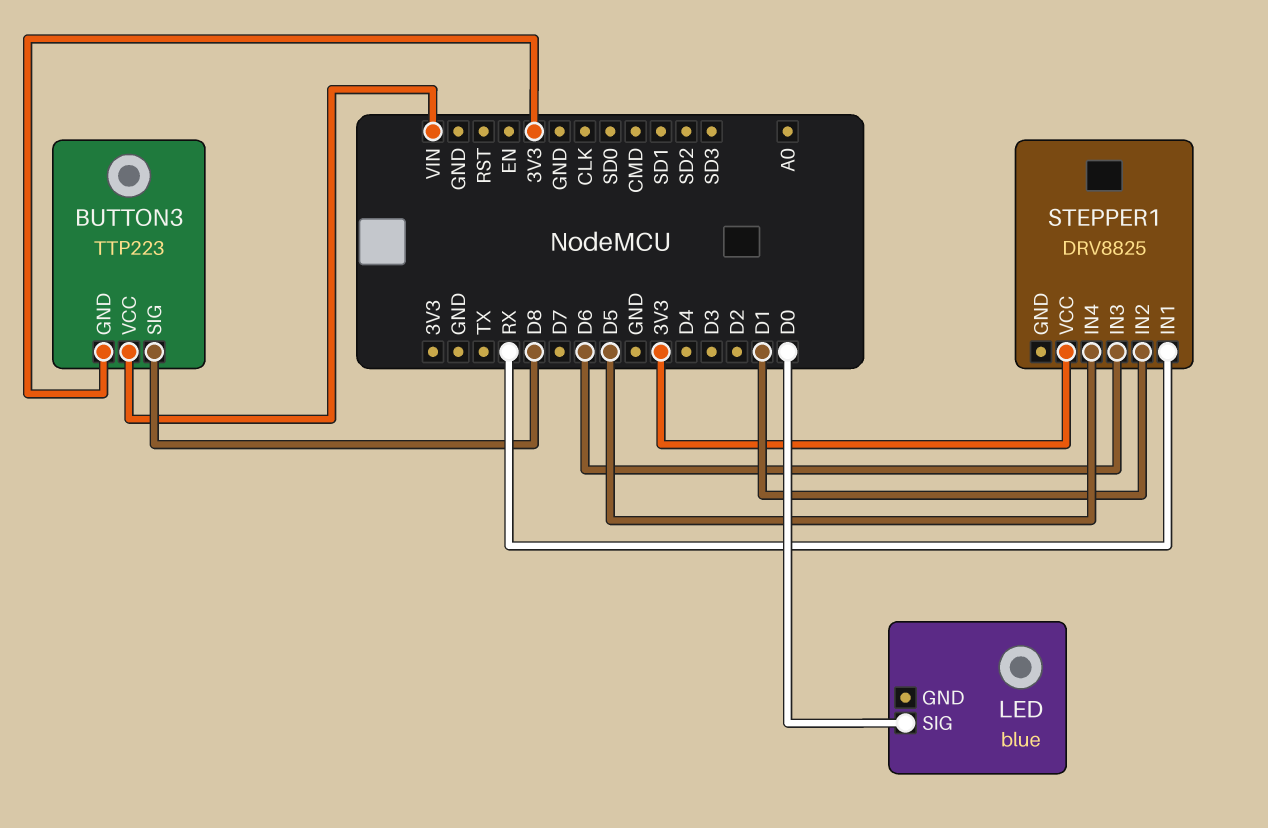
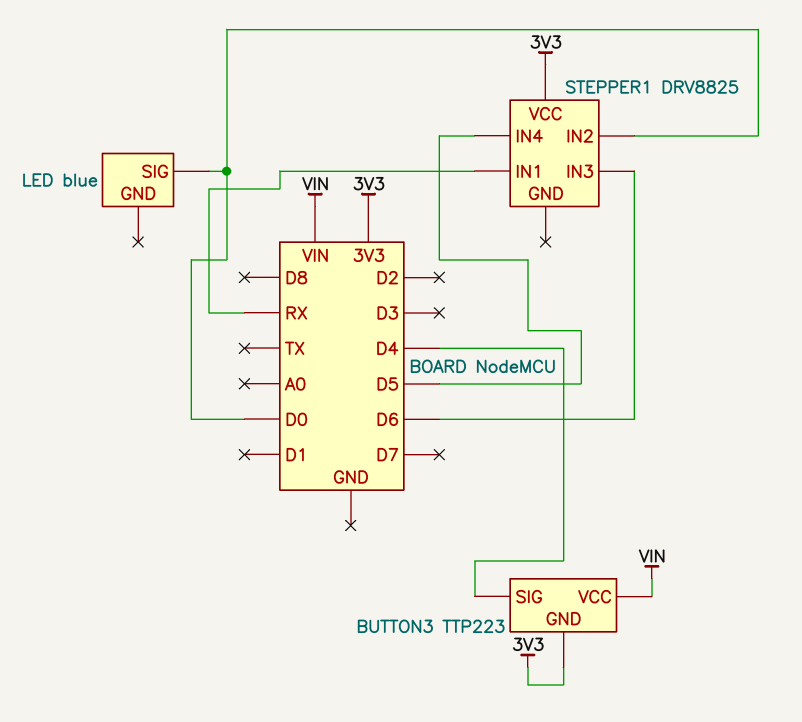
BUTTON3 pin SIG: D8 -> D4
STEPPER1 pin IN2: D1 -> D0

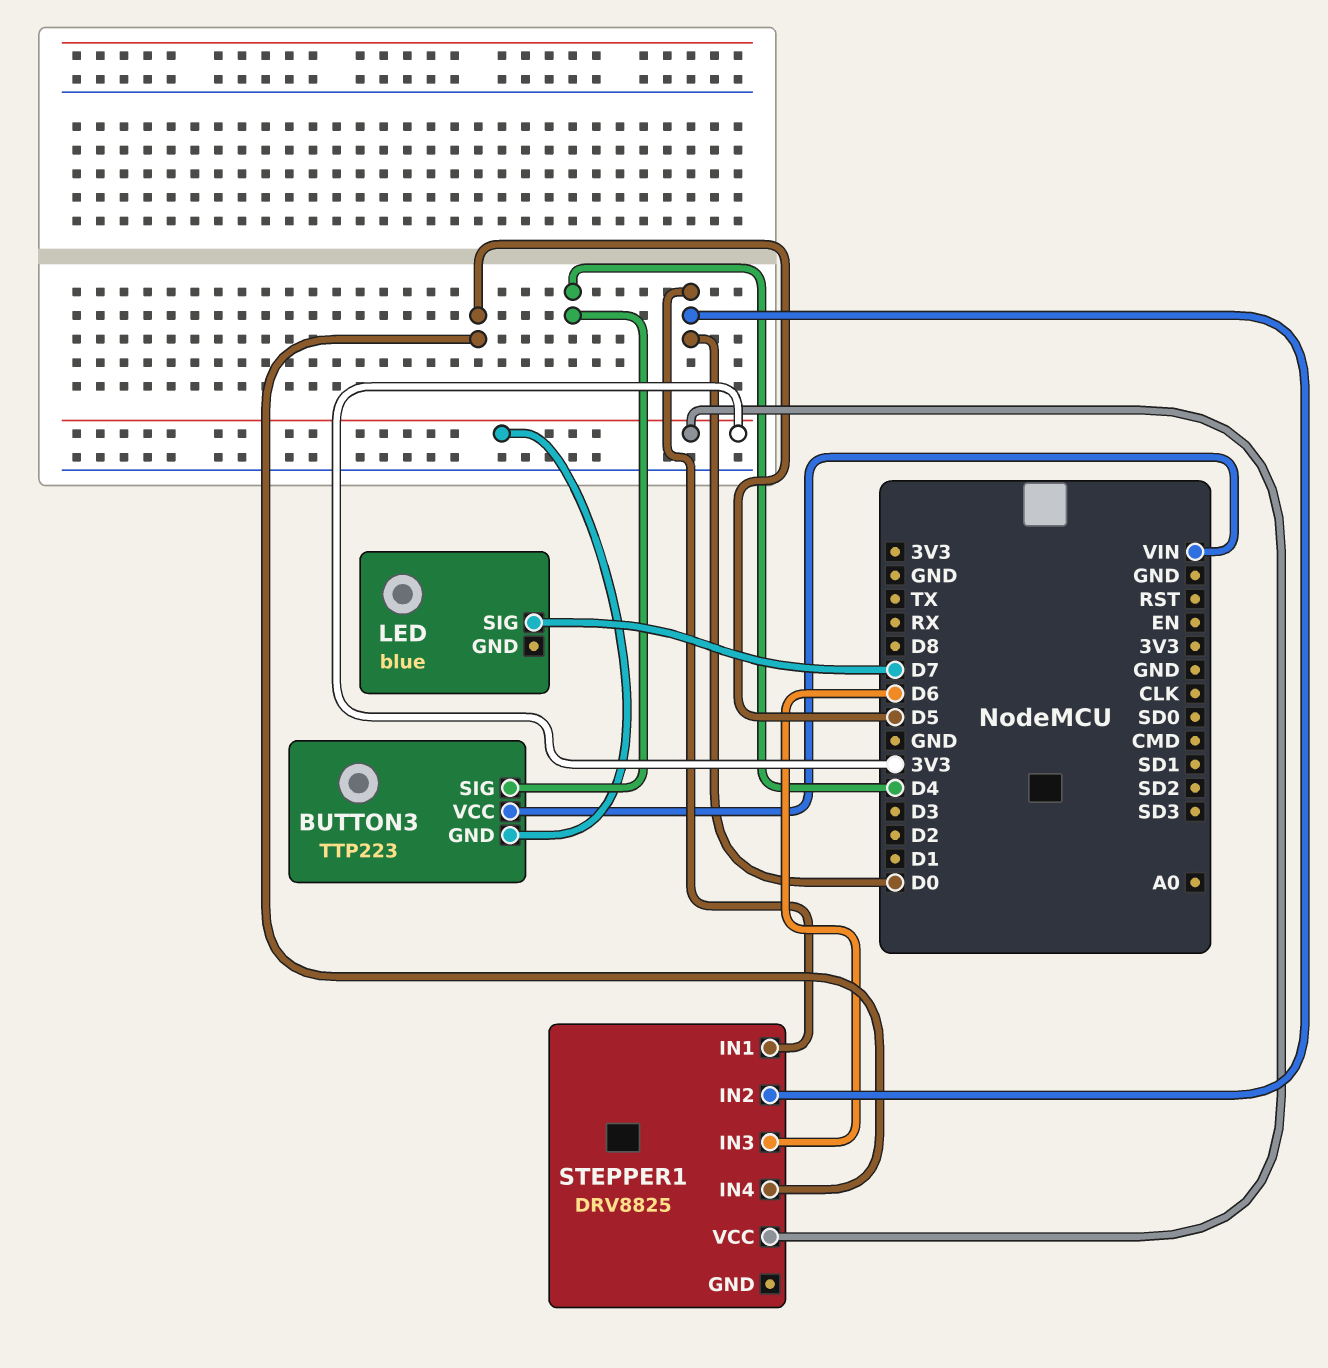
LED pin SIG: D0 -> D7
STEPPER1 pin IN1: RX -> D0

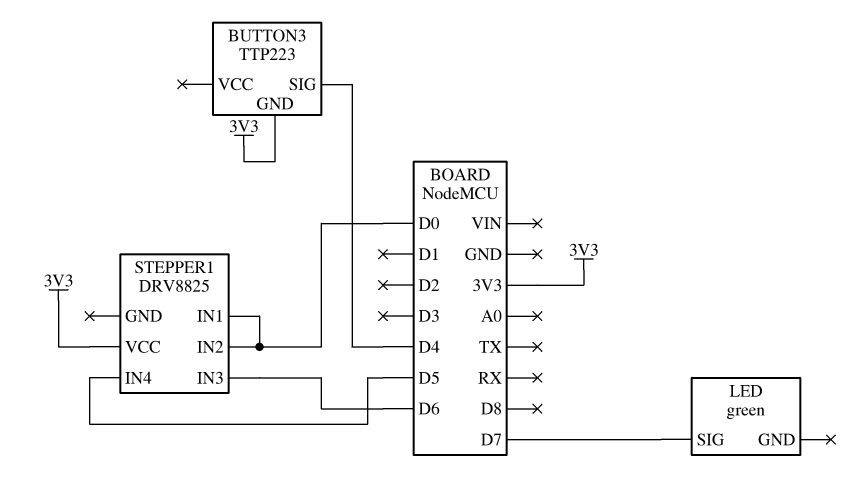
BUTTON3 pin VCC: VIN -> none
LED: blue -> green

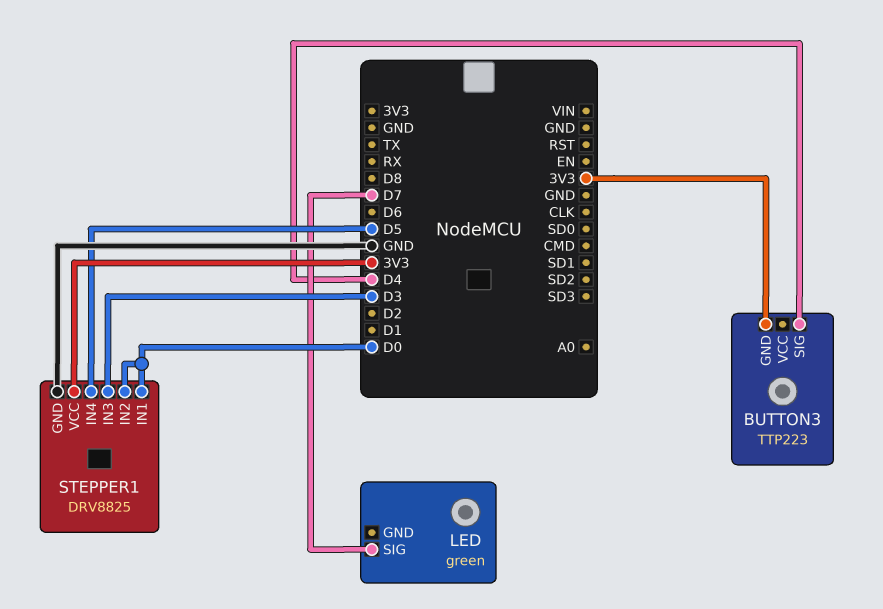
STEPPER1 pin GND: none -> GND
STEPPER1 pin IN3: D6 -> D3

